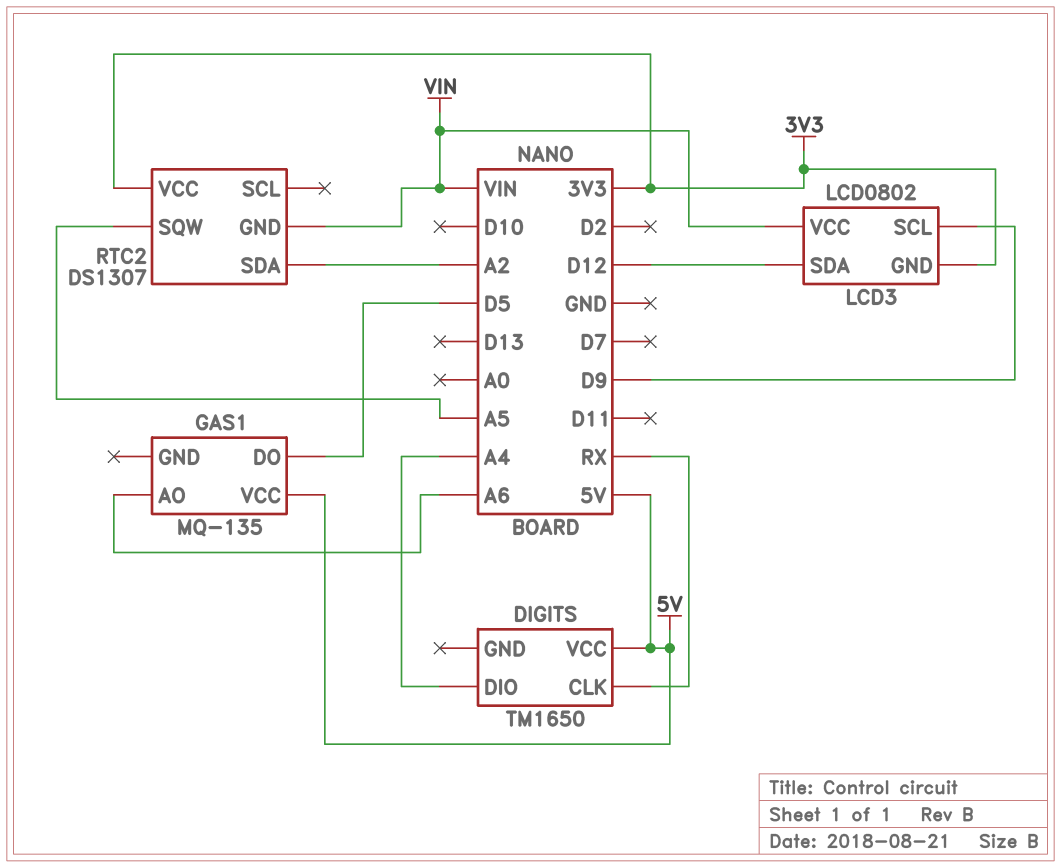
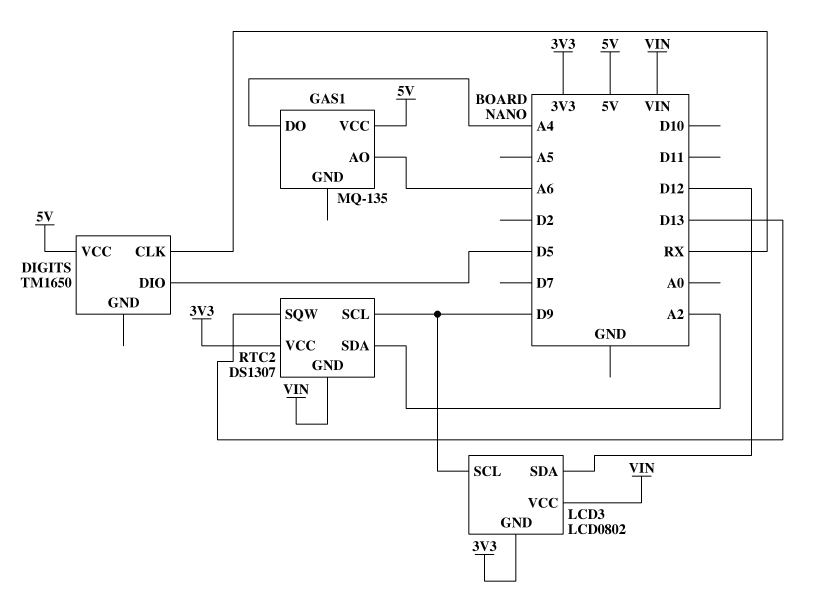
DIGITS pin DIO: A4 -> D5
GAS1 pin DO: D5 -> A4
RTC2 pin SCL: none -> D9
RTC2 pin SQW: A5 -> D13

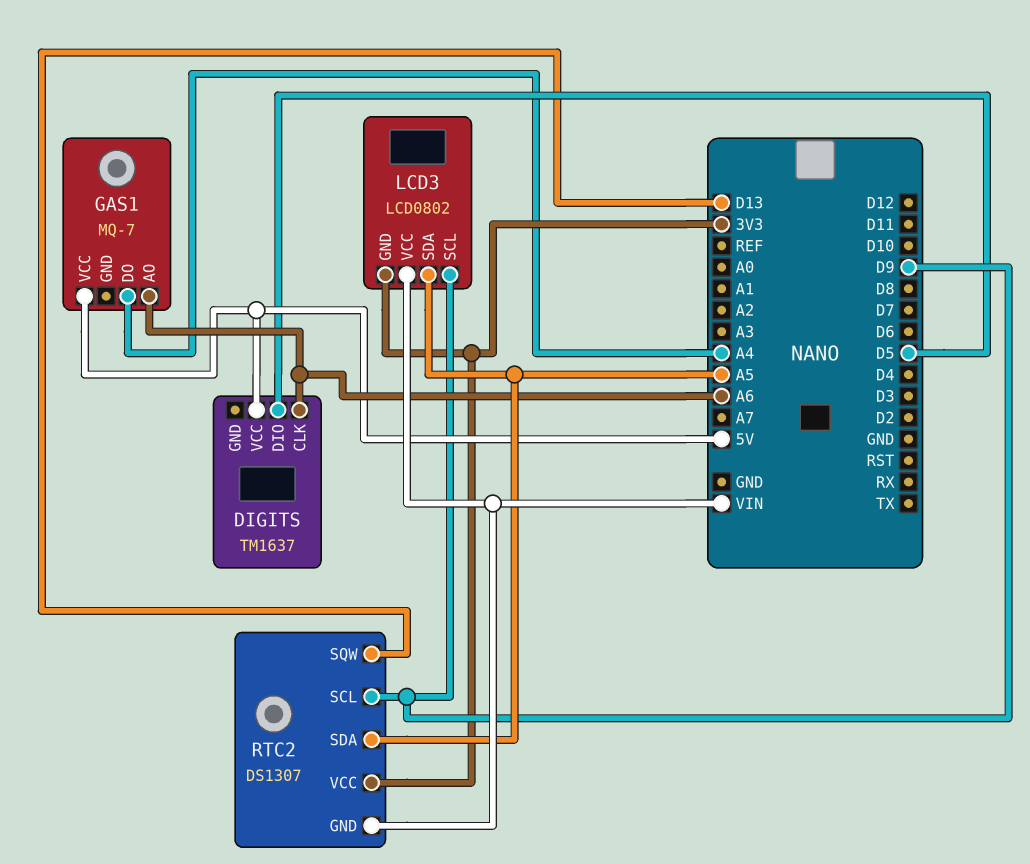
DIGITS: TM1650 -> TM1637
DIGITS pin CLK: RX -> A6
GAS1: MQ-135 -> MQ-7
LCD3 pin SDA: D12 -> A5
RTC2 pin SDA: A2 -> A5

